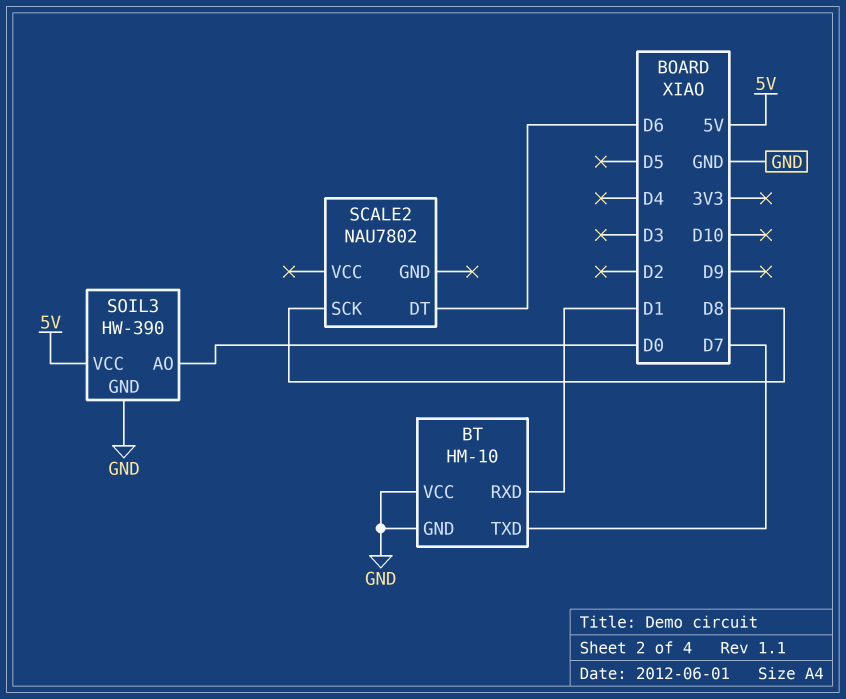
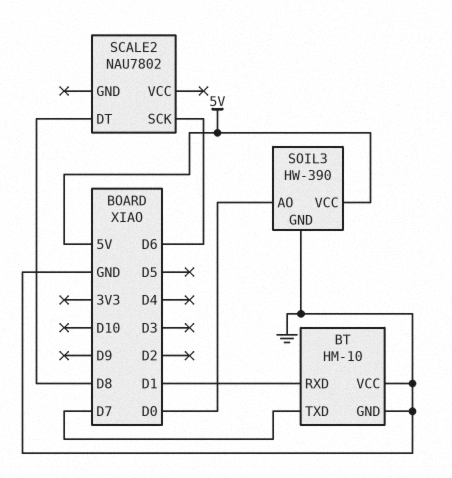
SCALE2 pin DT: D6 -> D8
SCALE2 pin SCK: D8 -> D6

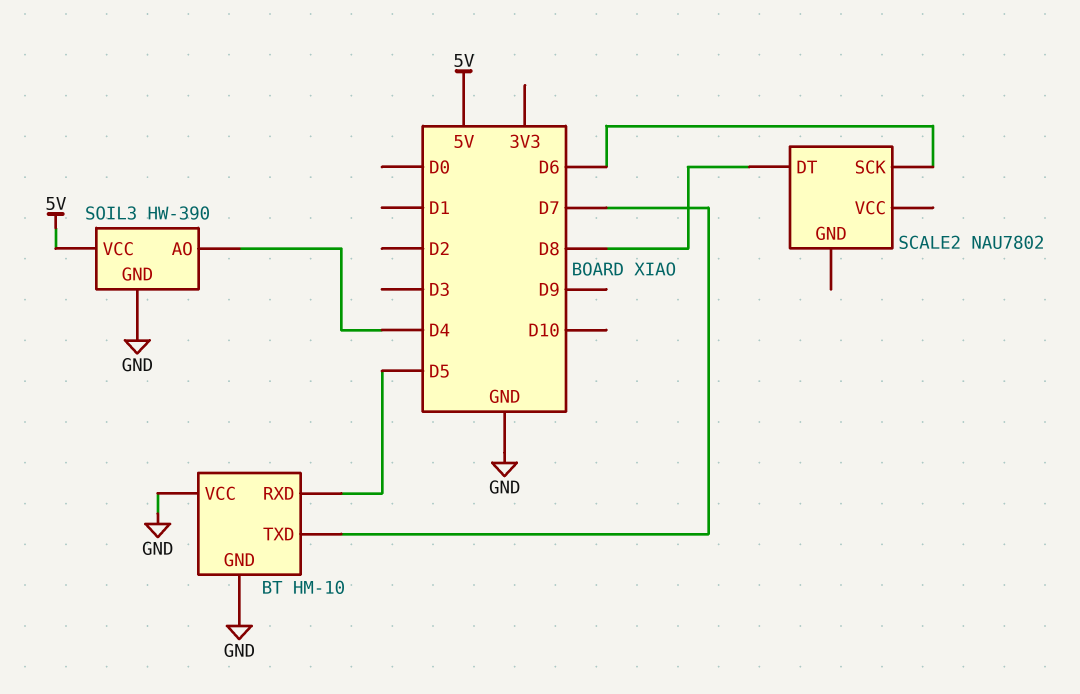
BT pin RXD: D1 -> D5
SOIL3 pin AO: D0 -> D4

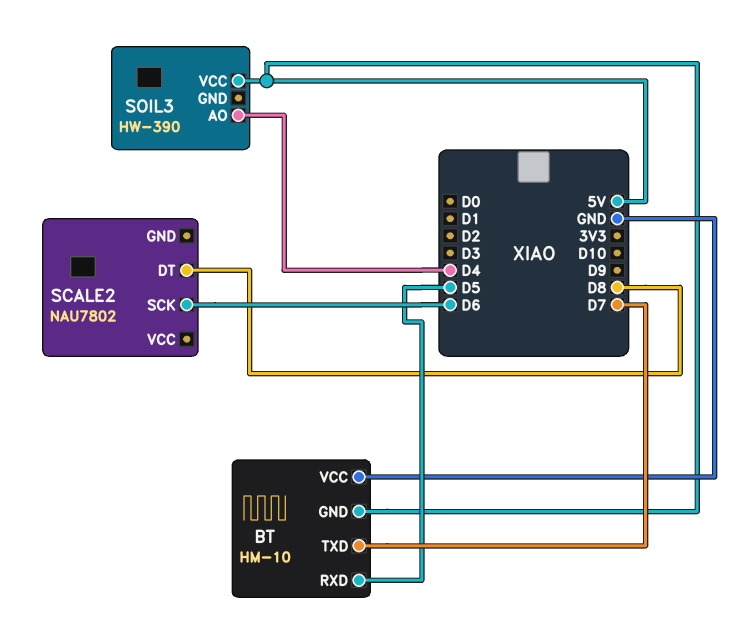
BT pin GND: GND -> 5V
SOIL3 pin GND: GND -> none

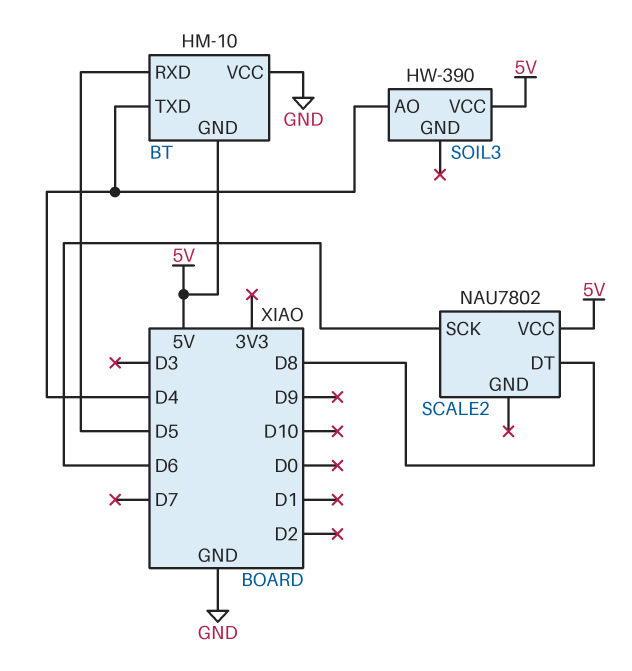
BT pin TXD: D7 -> D4
SCALE2 pin VCC: none -> 5V

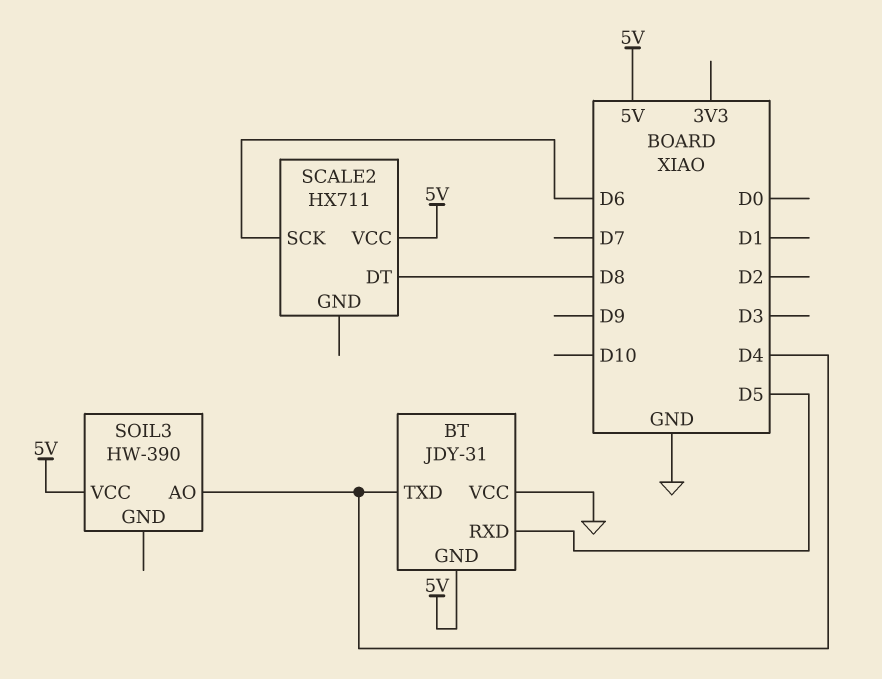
BT: HM-10 -> JDY-31
SCALE2: NAU7802 -> HX711

